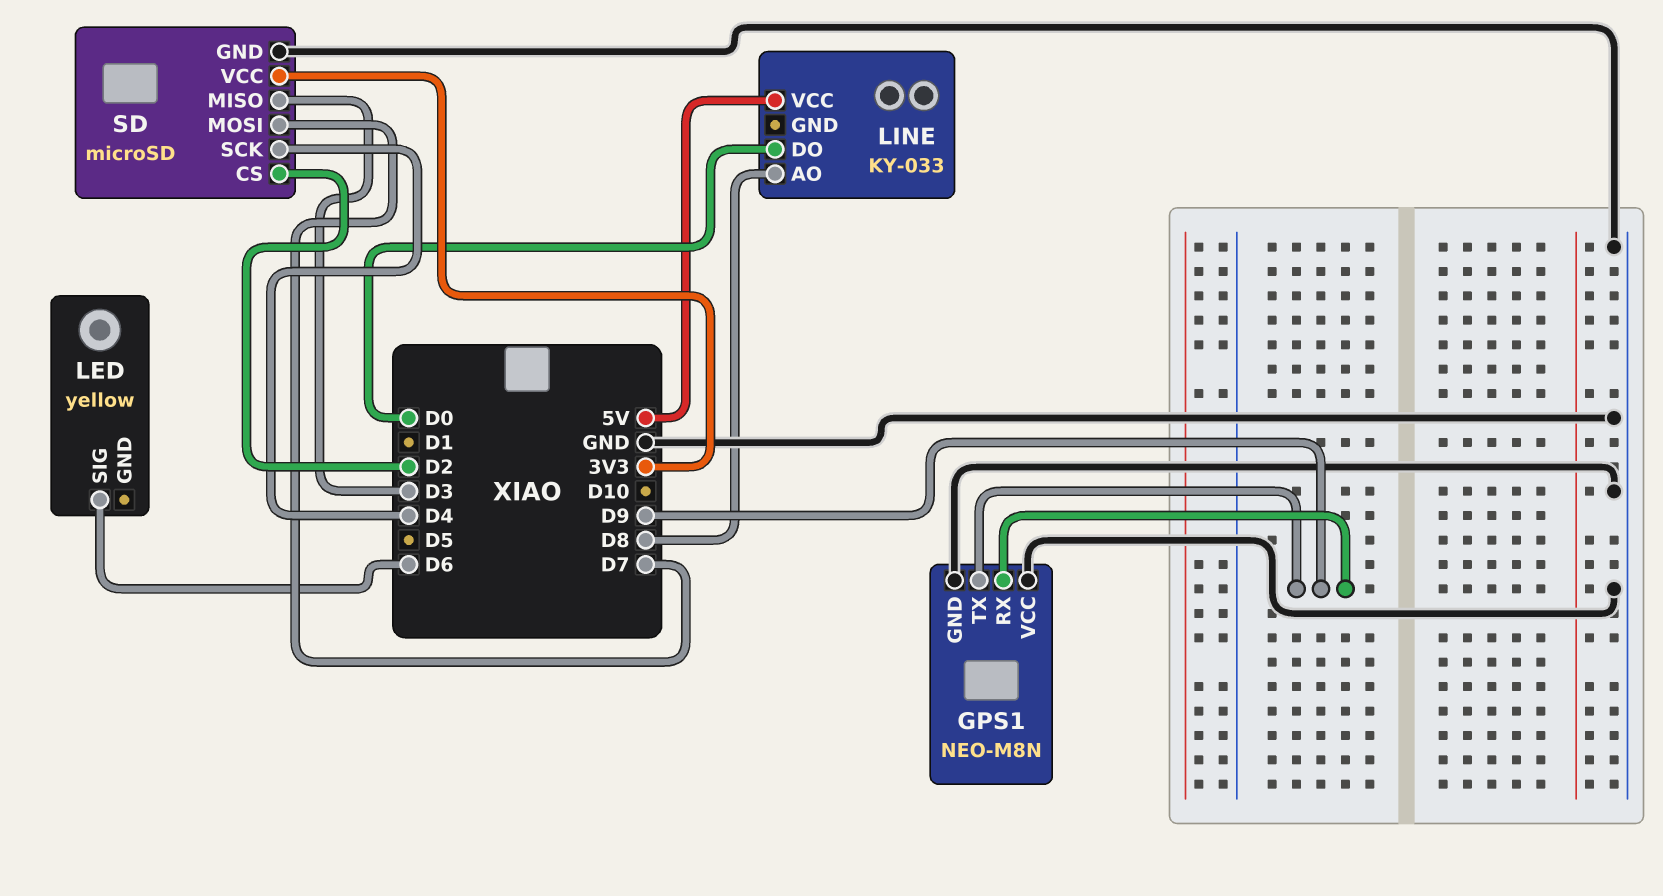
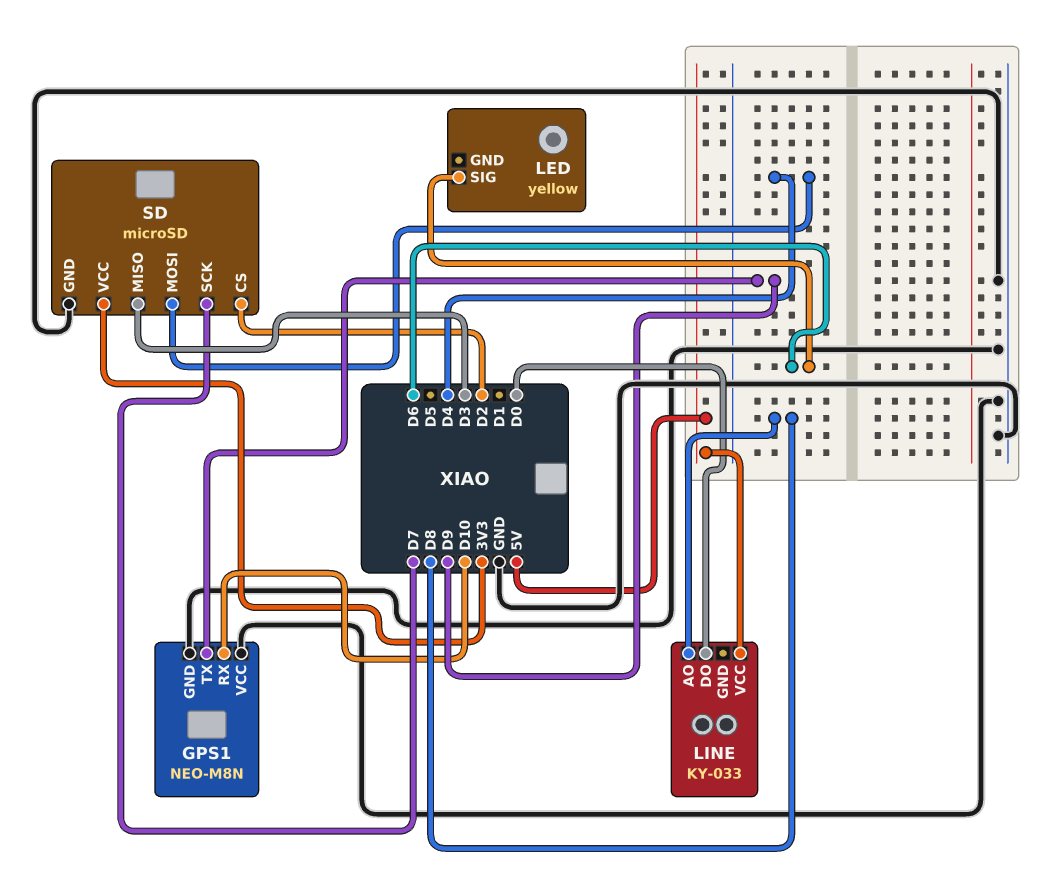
GPS1 pin RX: D9 -> D10
SD pin MOSI: D7 -> D4
SD pin SCK: D4 -> D7

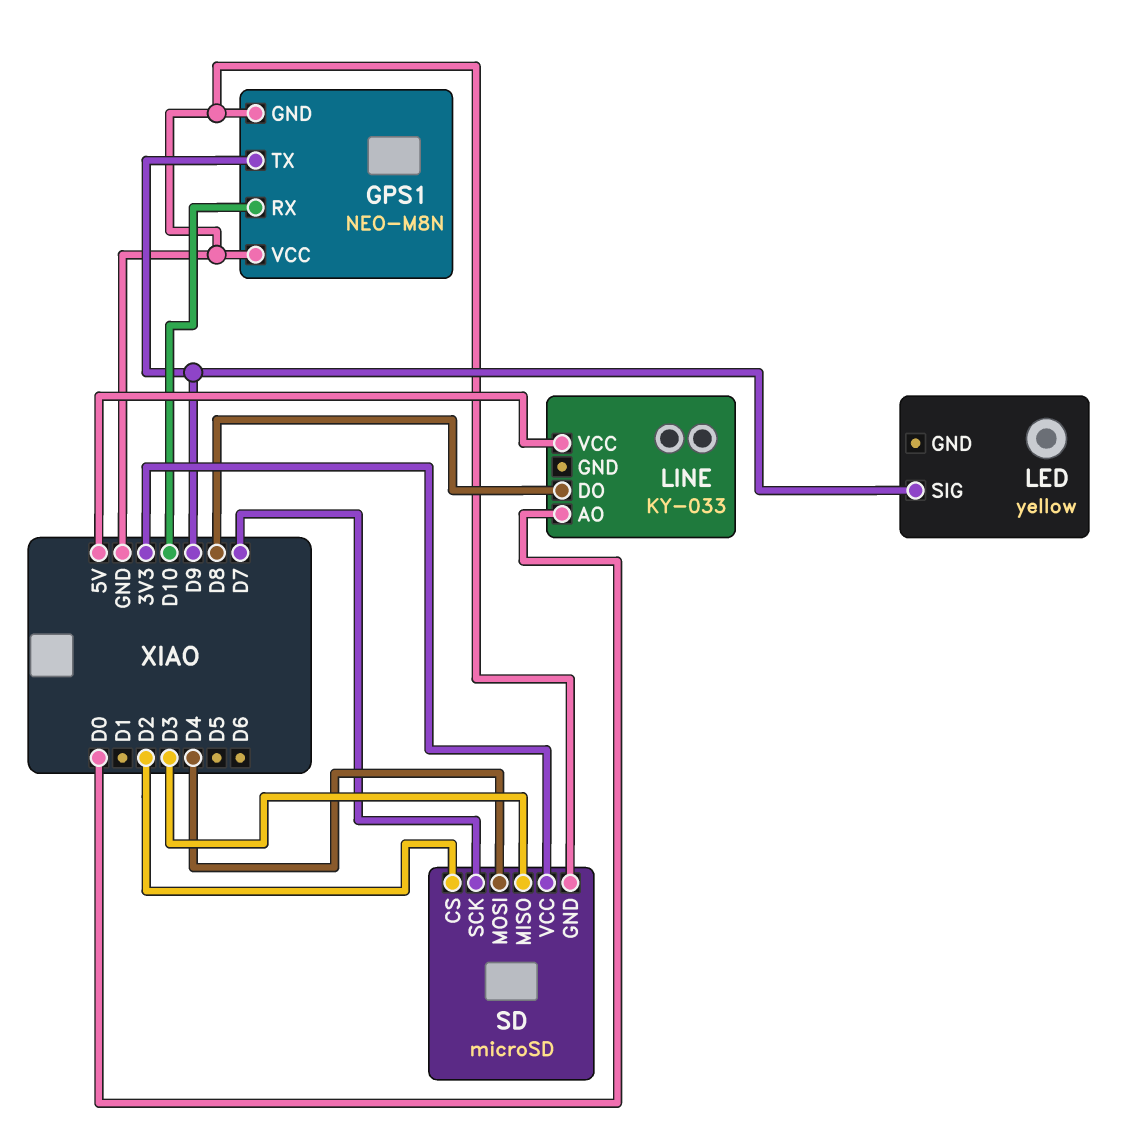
LED pin SIG: D6 -> D9
LINE pin AO: D8 -> D0
LINE pin DO: D0 -> D8

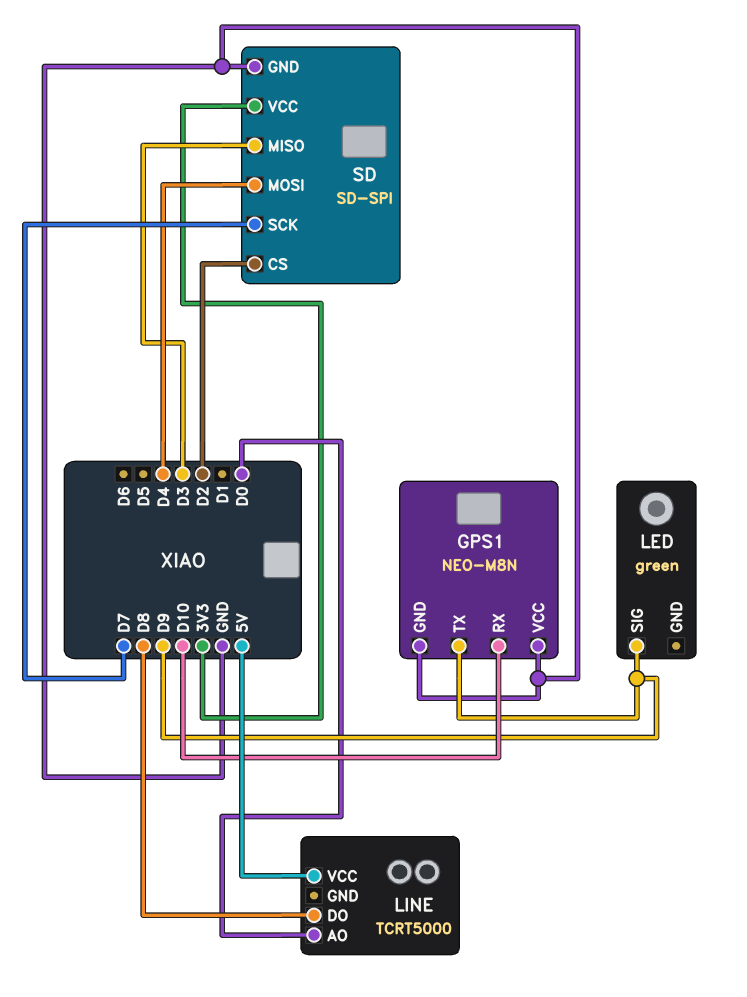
LED: yellow -> green
LINE: KY-033 -> TCRT5000
SD: microSD -> SD-SPI

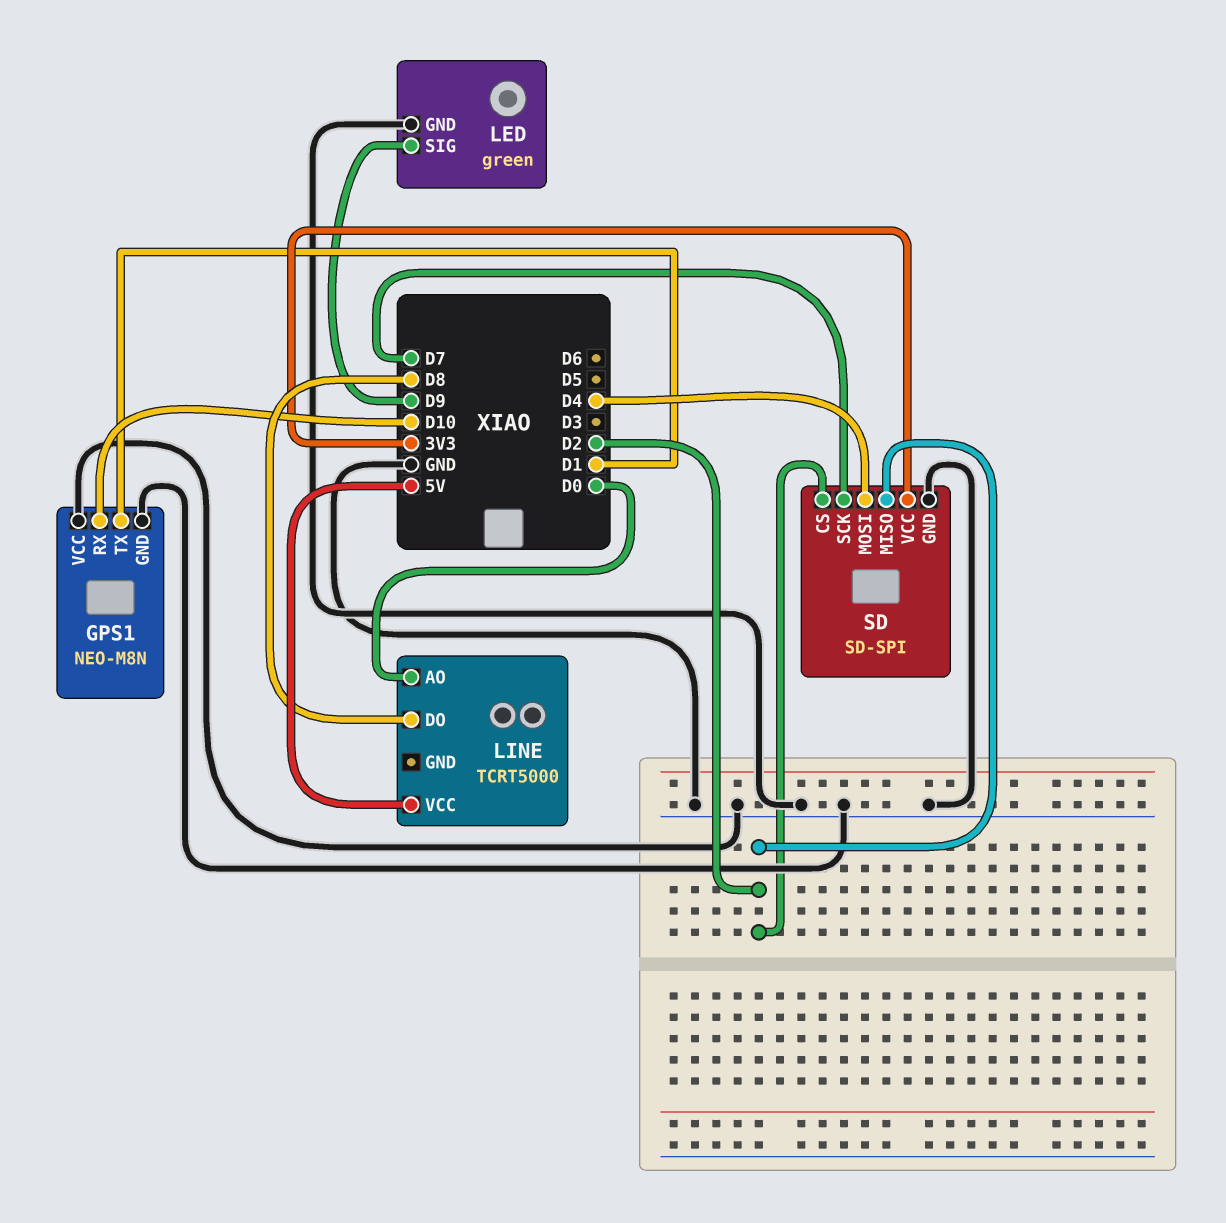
GPS1 pin TX: D9 -> D1
LED pin GND: none -> GND
SD pin MISO: D3 -> D2

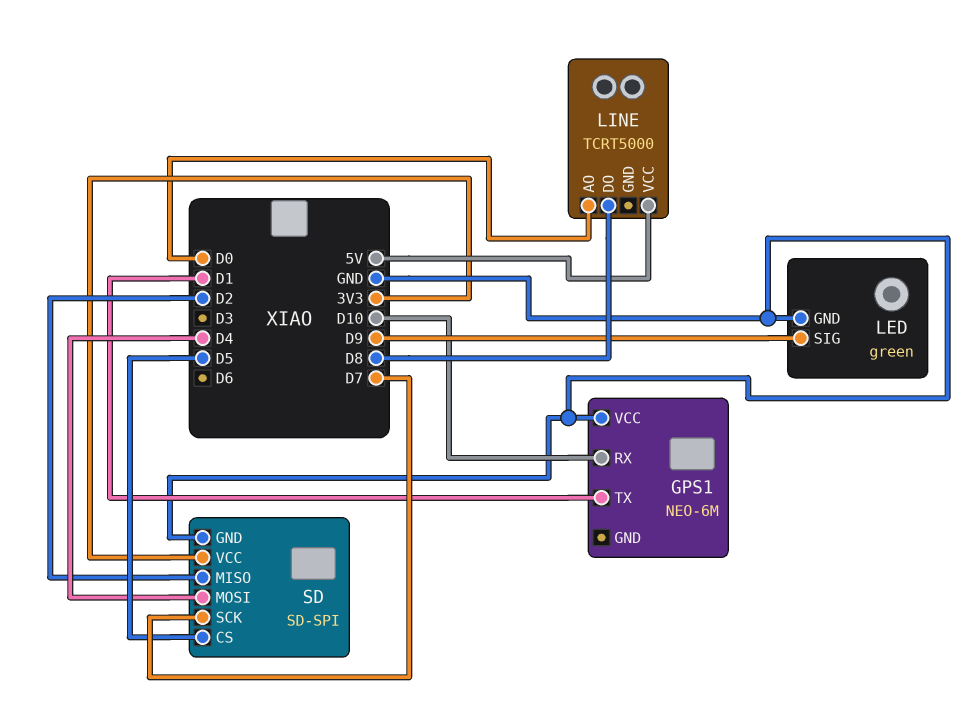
GPS1: NEO-M8N -> NEO-6M
GPS1 pin GND: GND -> none
SD pin CS: D2 -> D5

